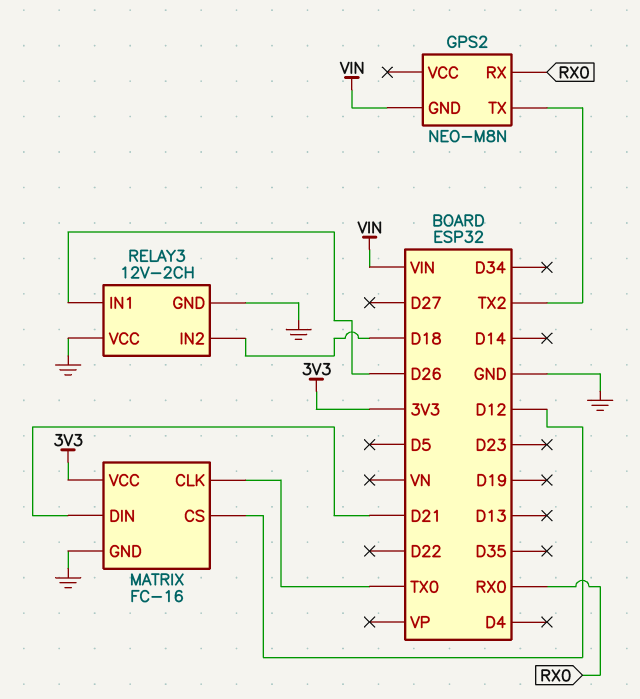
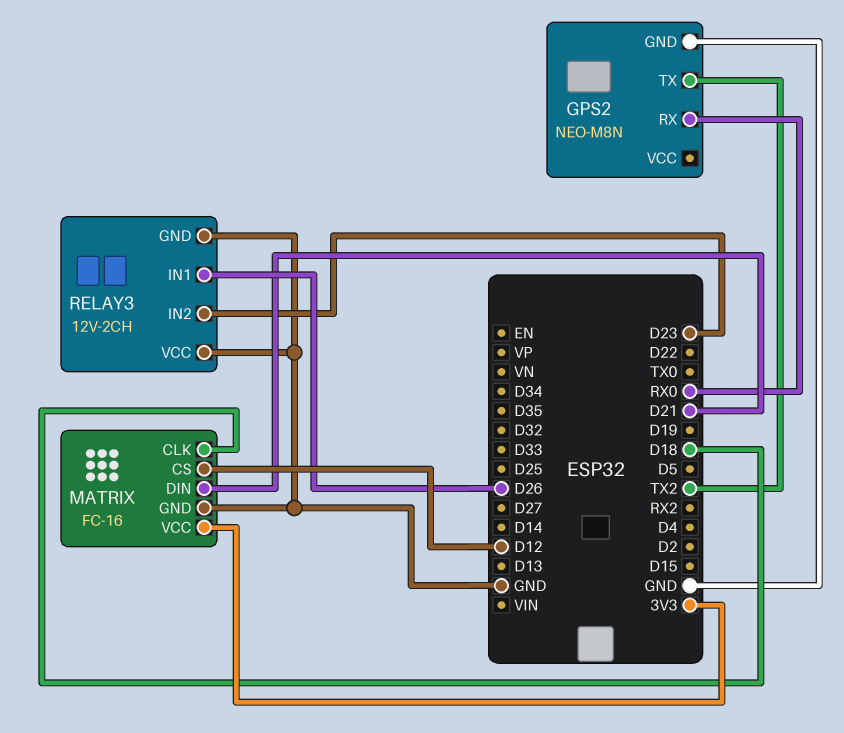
GPS2 pin GND: VIN -> GND
MATRIX pin CLK: TX0 -> D18
RELAY3 pin IN2: D18 -> D23

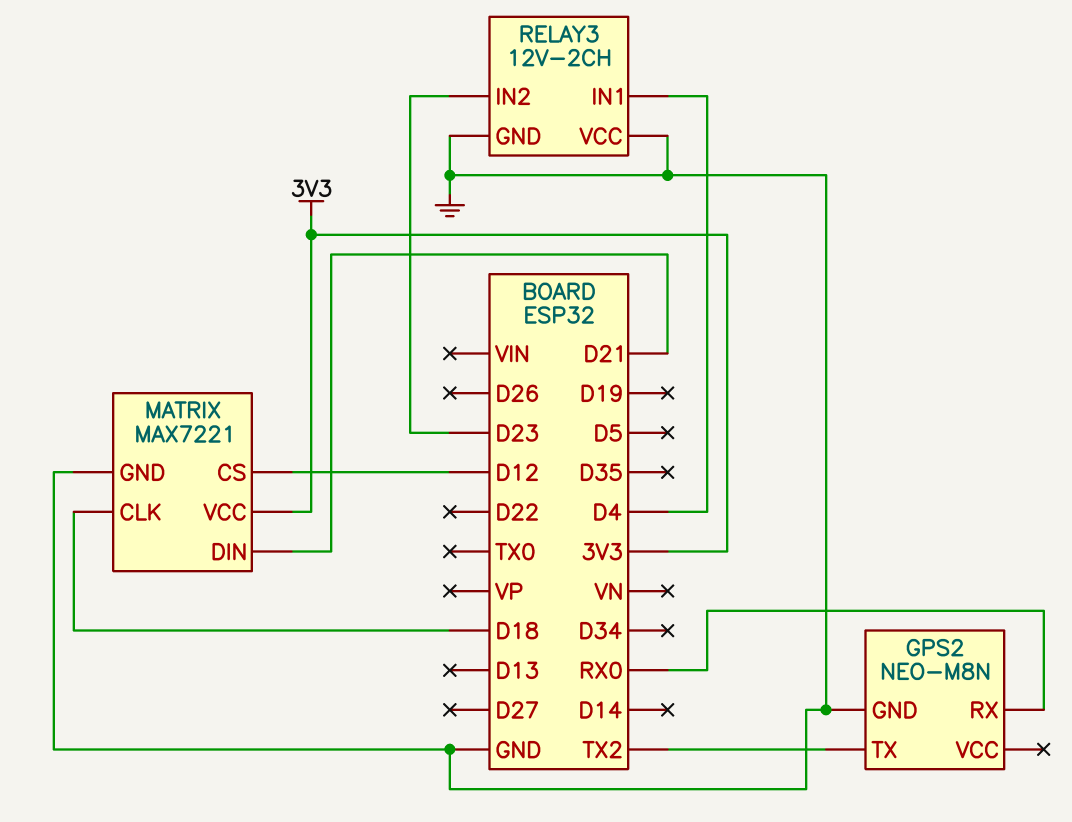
MATRIX: FC-16 -> MAX7221
RELAY3 pin IN1: D26 -> D4

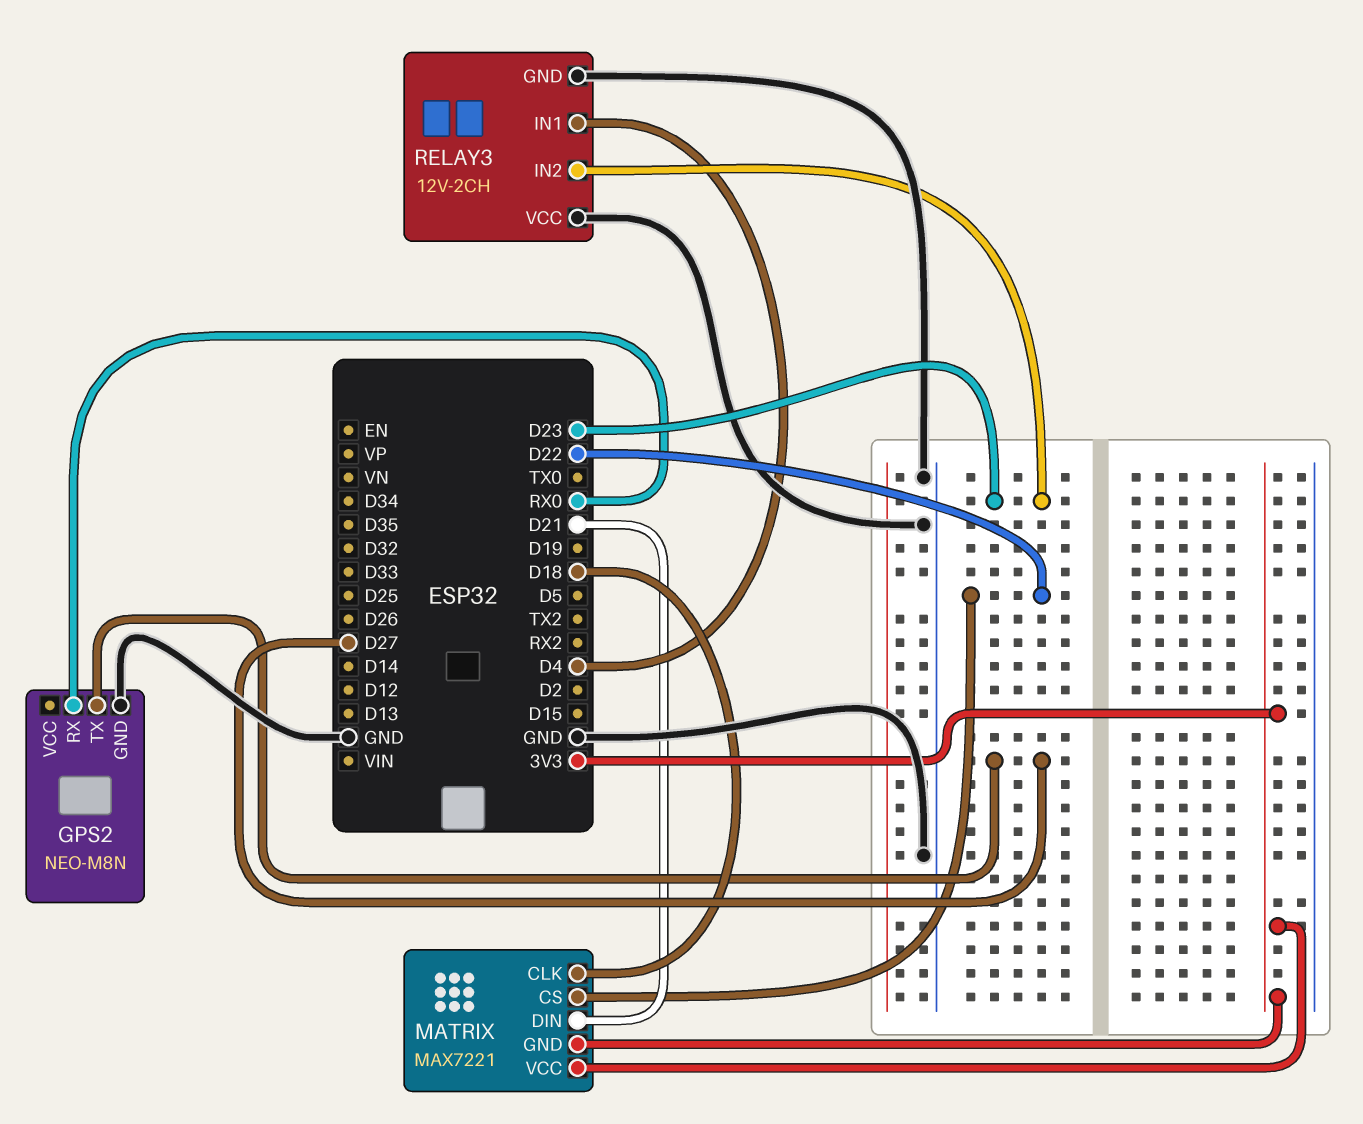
GPS2 pin TX: TX2 -> D27
MATRIX pin CS: D12 -> D22
MATRIX pin GND: GND -> 3V3

